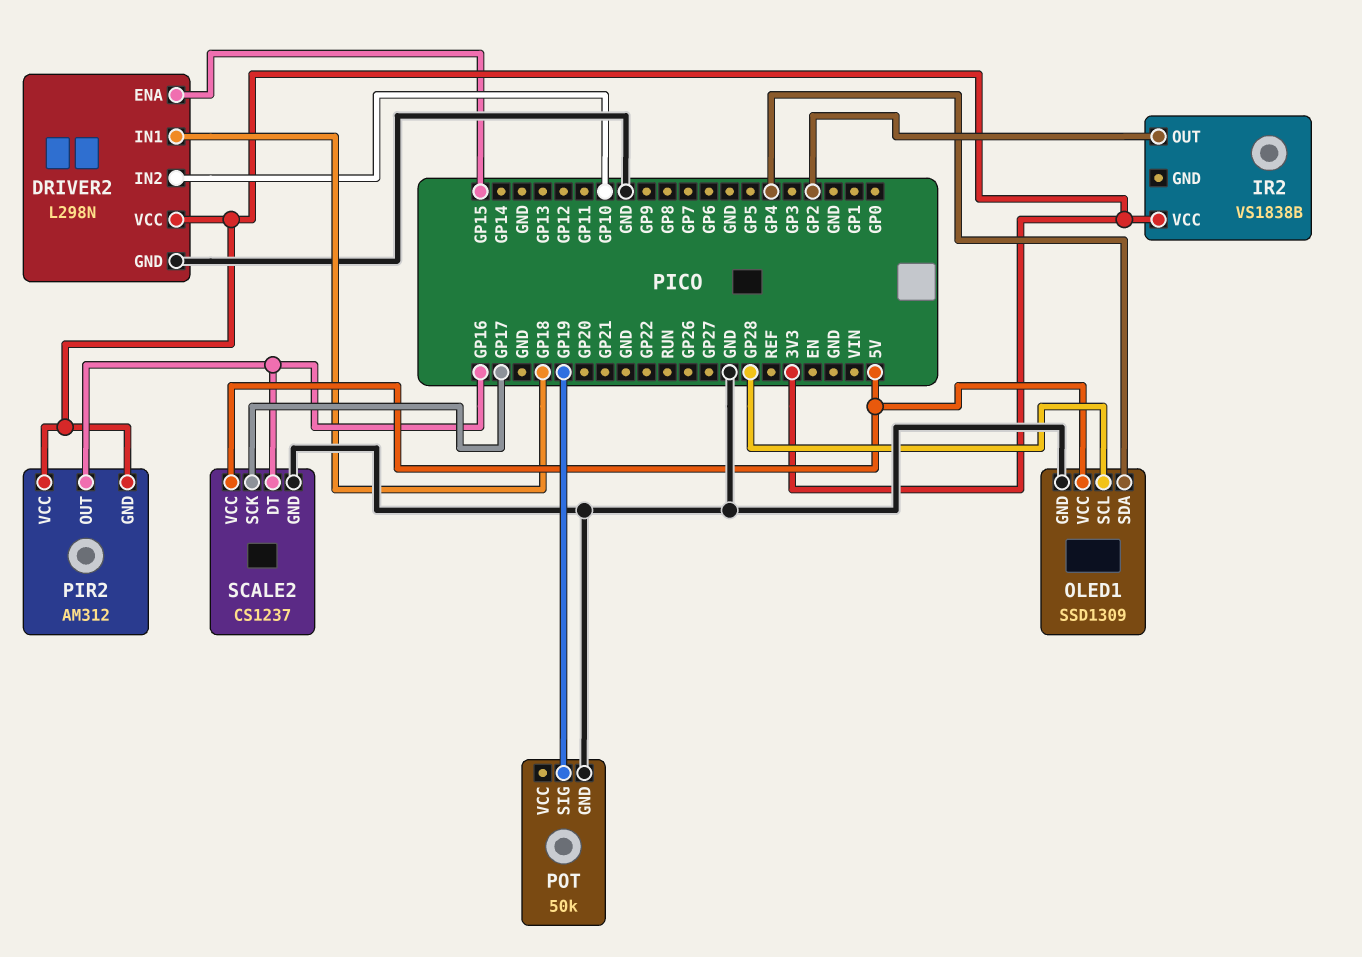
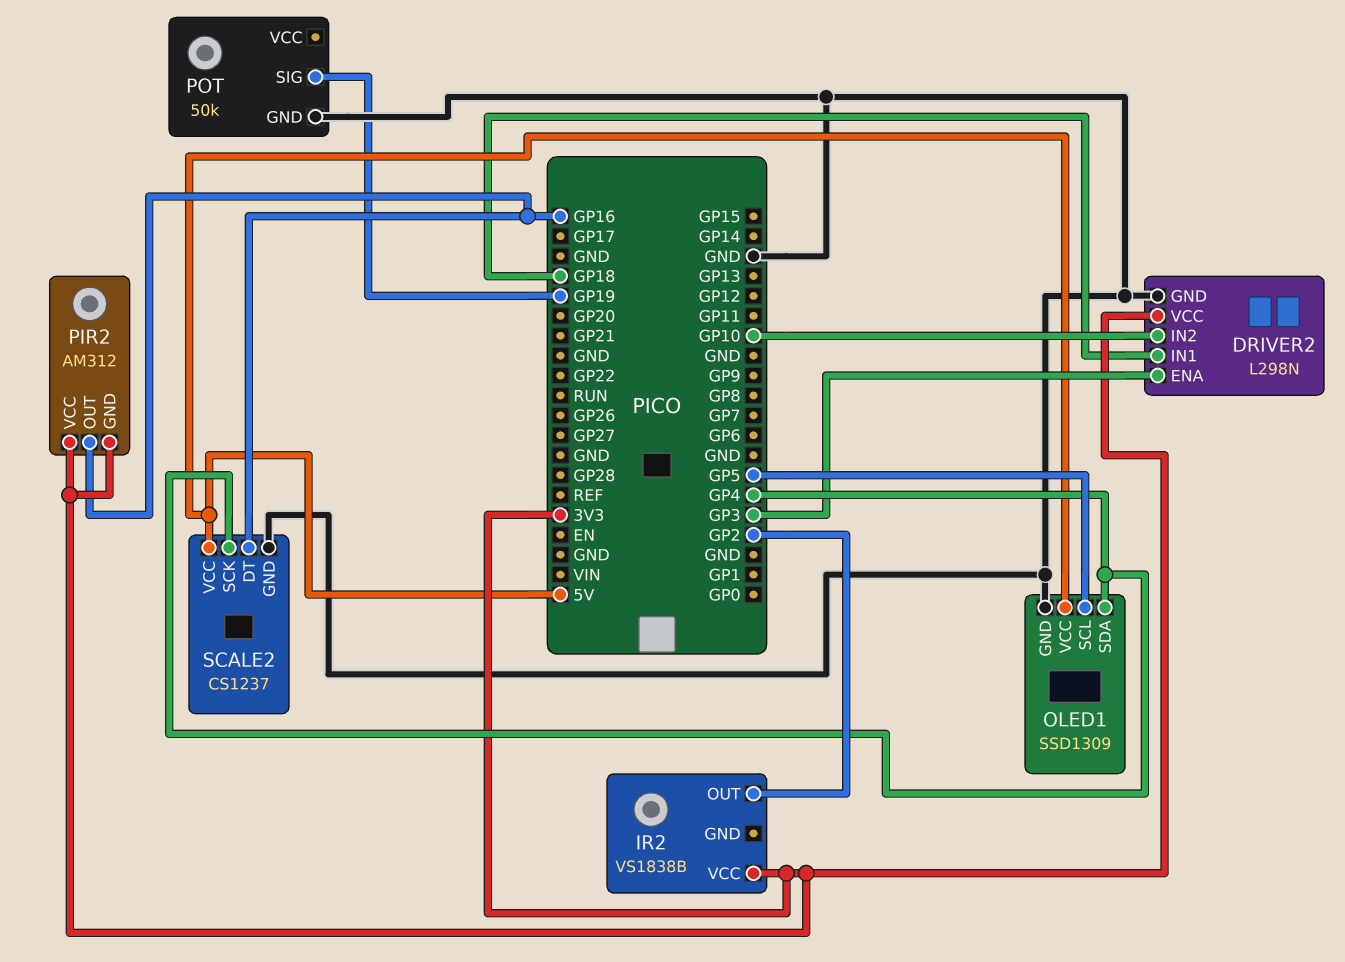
DRIVER2 pin ENA: GP15 -> GP3
OLED1 pin SCL: GP28 -> GP5
SCALE2 pin SCK: GP17 -> GP4

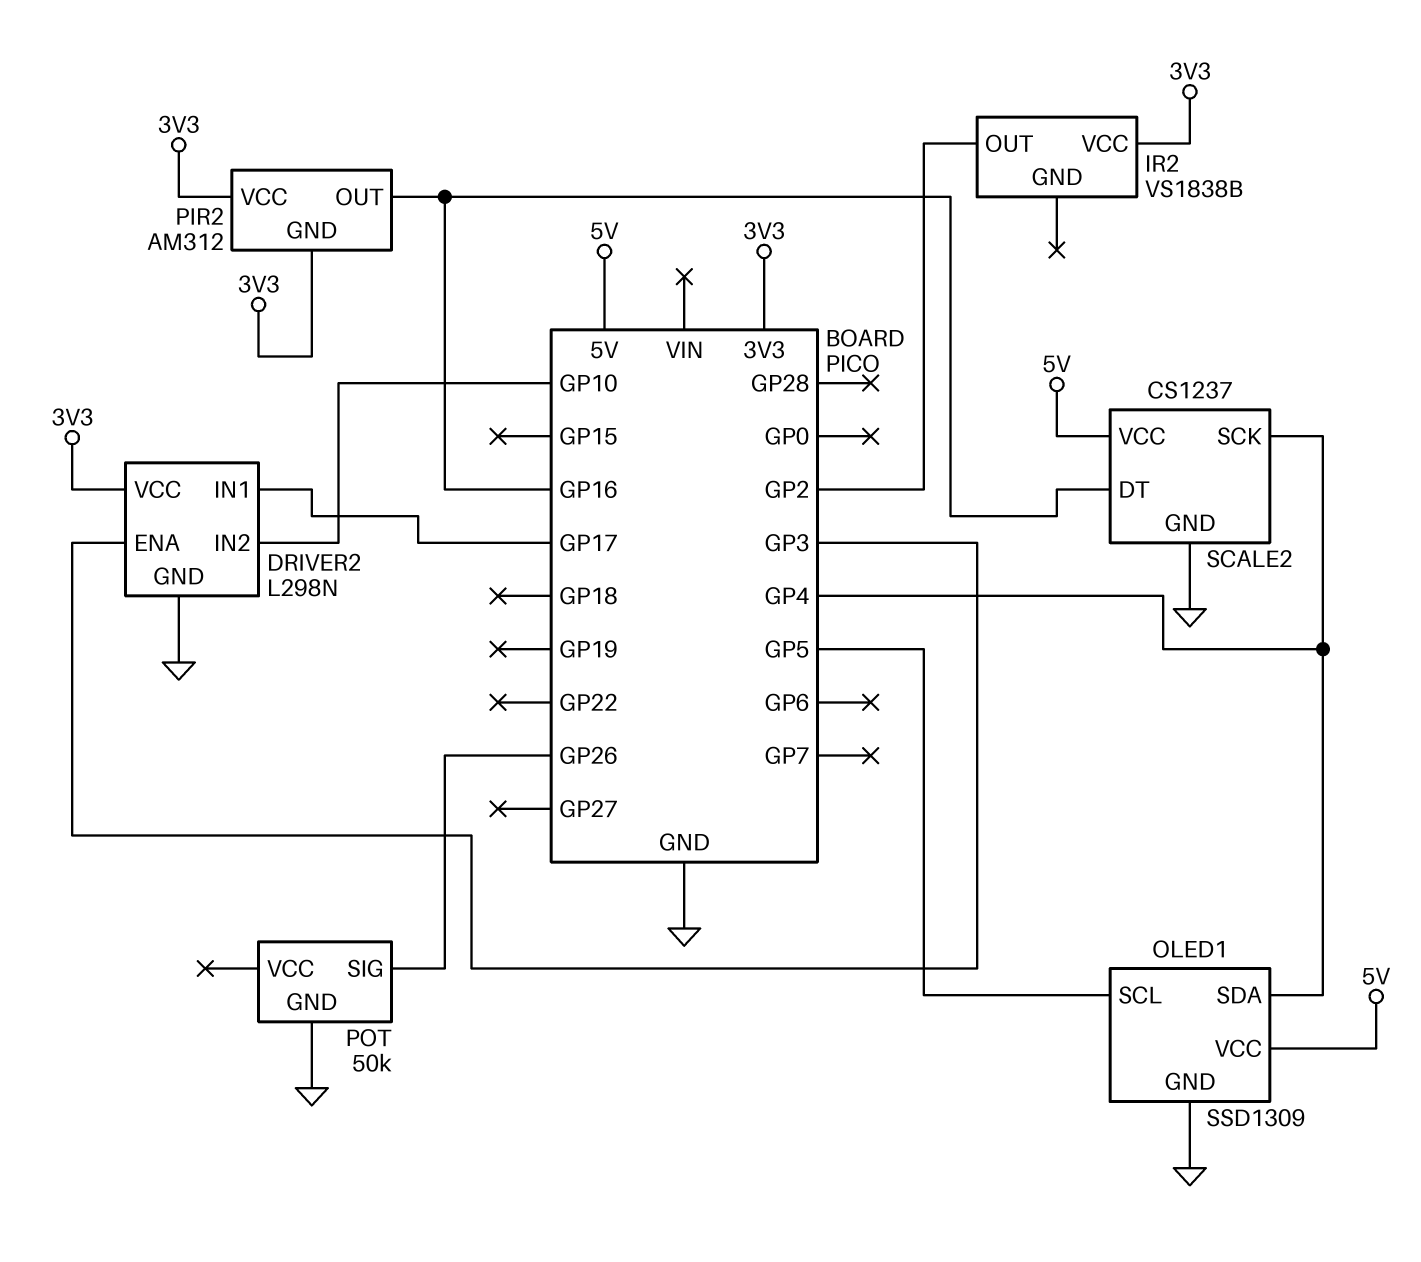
DRIVER2 pin IN1: GP18 -> GP17
POT pin SIG: GP19 -> GP26

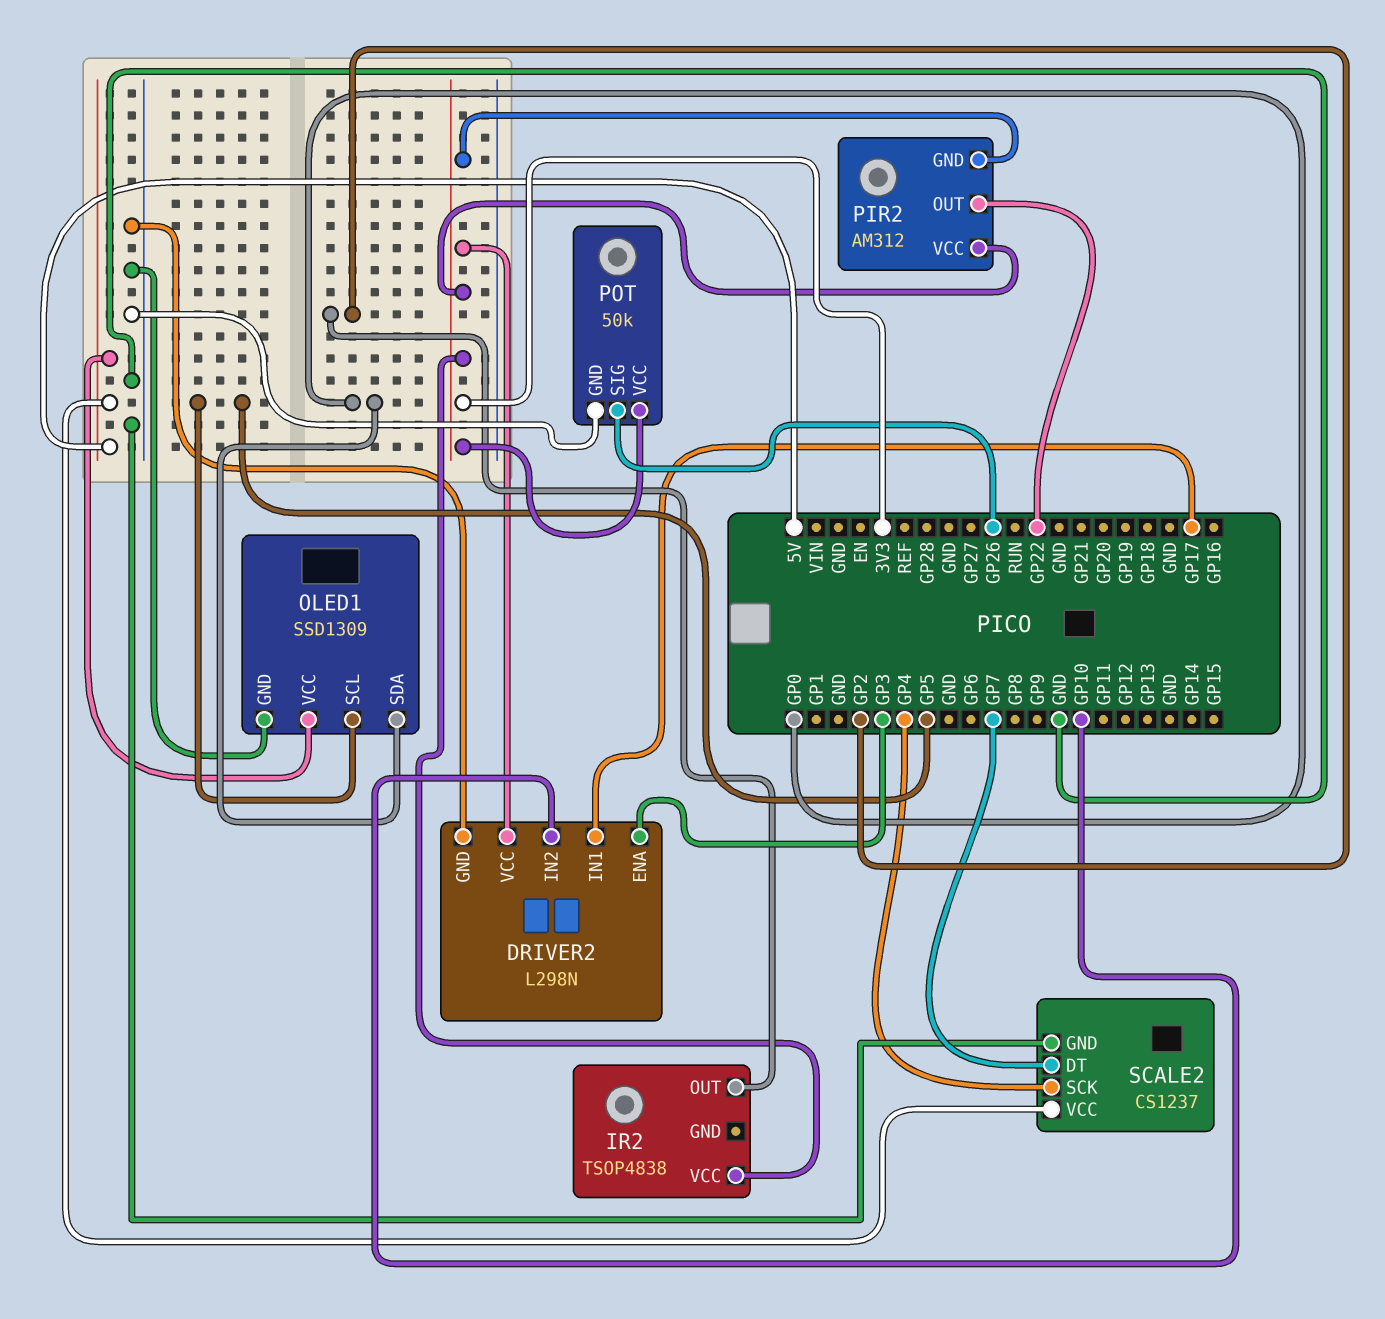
IR2: VS1838B -> TSOP4838
OLED1 pin SDA: GP4 -> GP0
PIR2 pin OUT: GP16 -> GP22
POT pin VCC: none -> 3V3
SCALE2 pin DT: GP16 -> GP7

